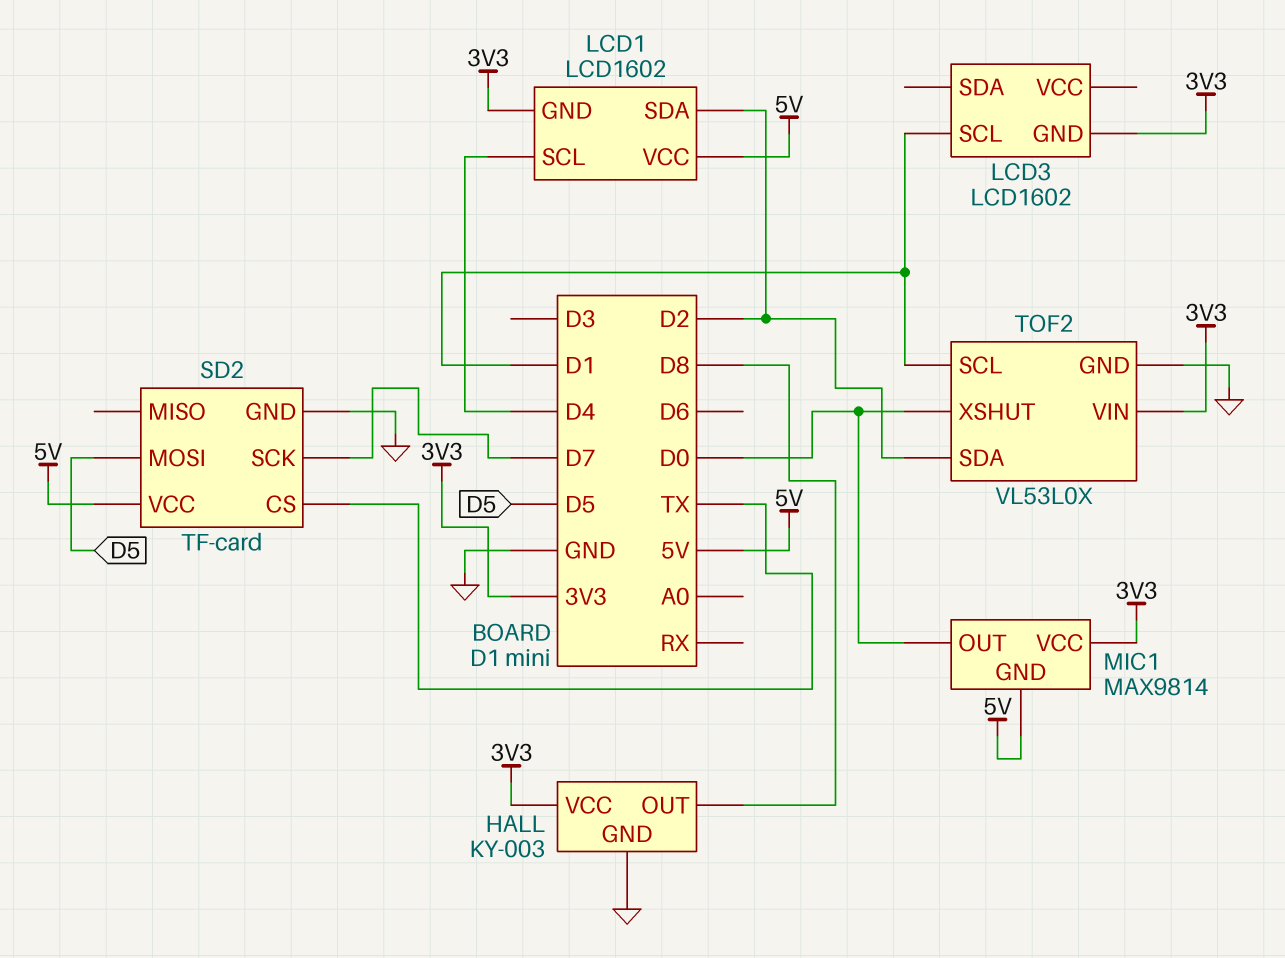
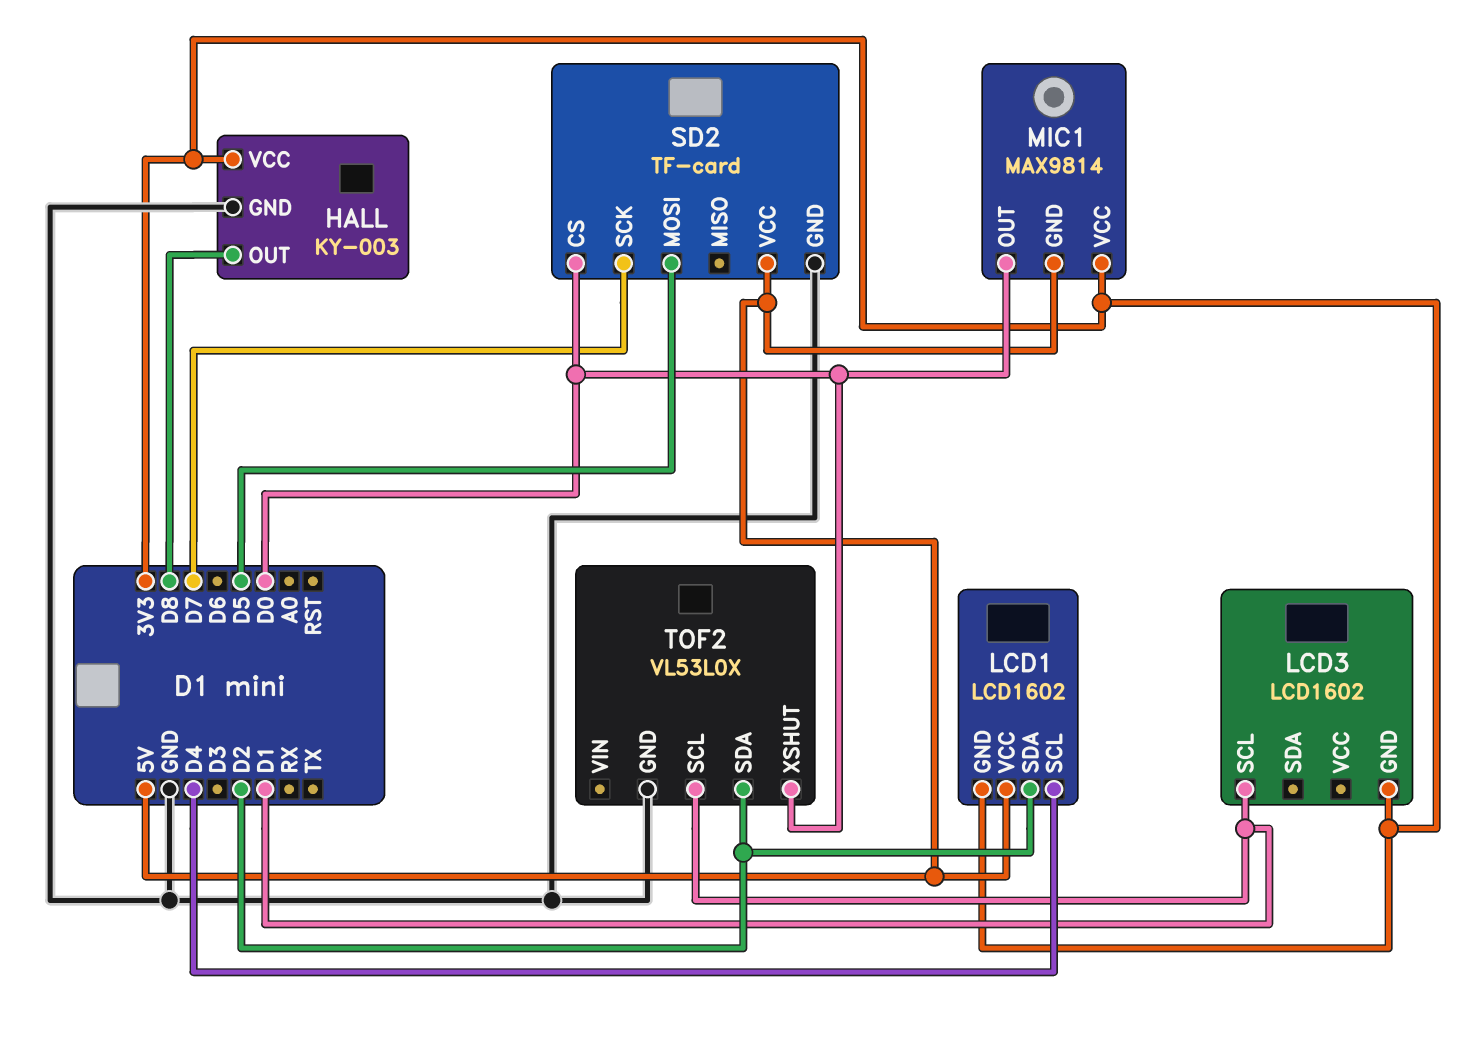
SD2 pin CS: TX -> D0
TOF2 pin VIN: 3V3 -> none

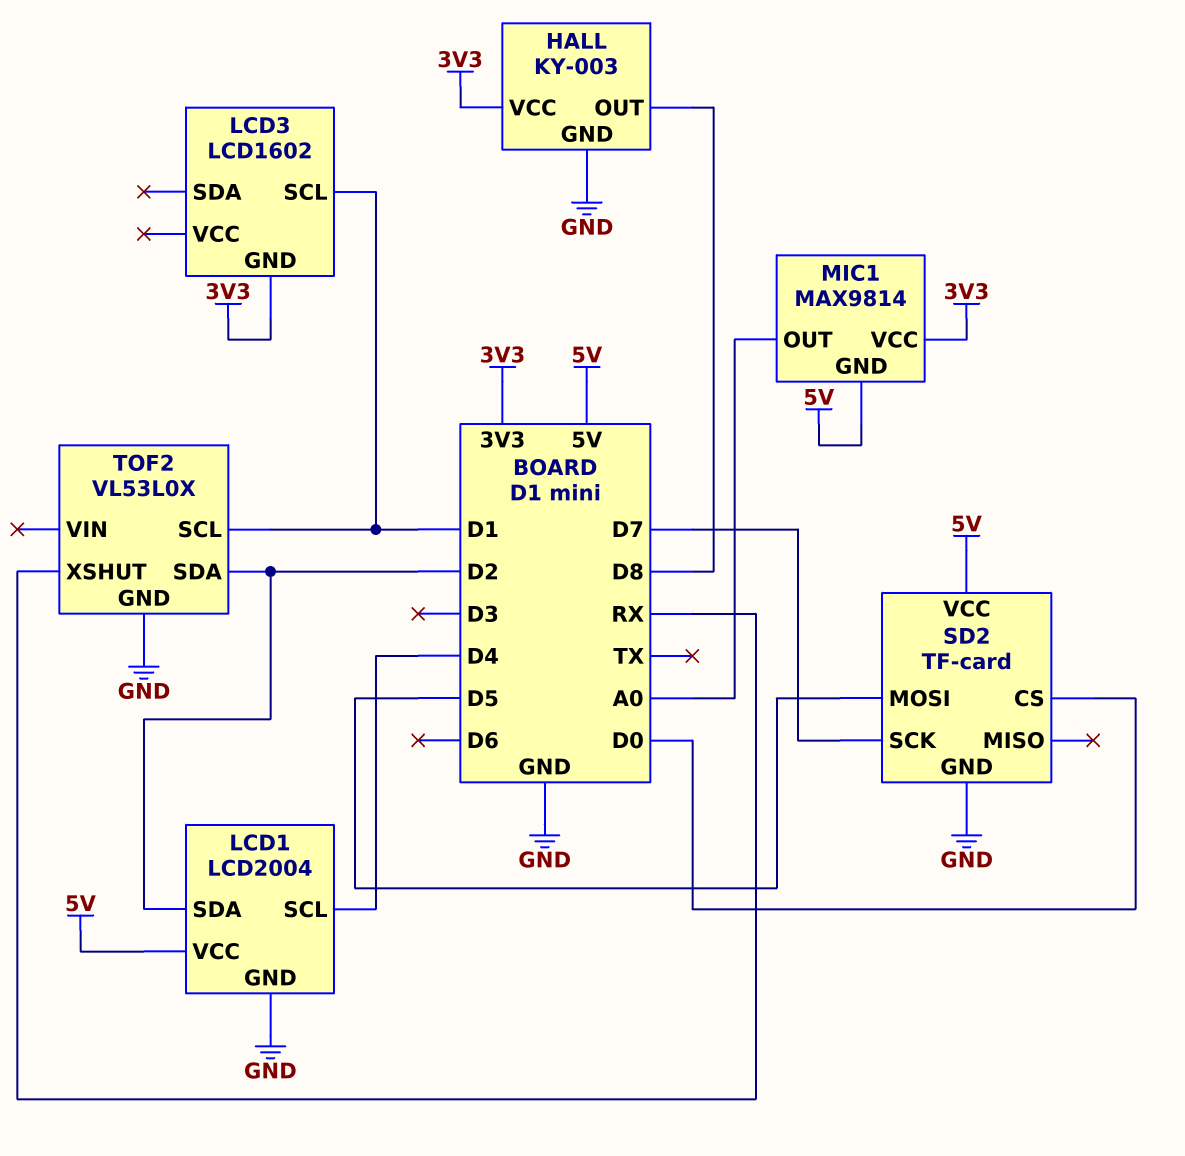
LCD1: LCD1602 -> LCD2004
LCD1 pin GND: 3V3 -> GND
MIC1 pin OUT: D0 -> A0
TOF2 pin XSHUT: D0 -> RX

